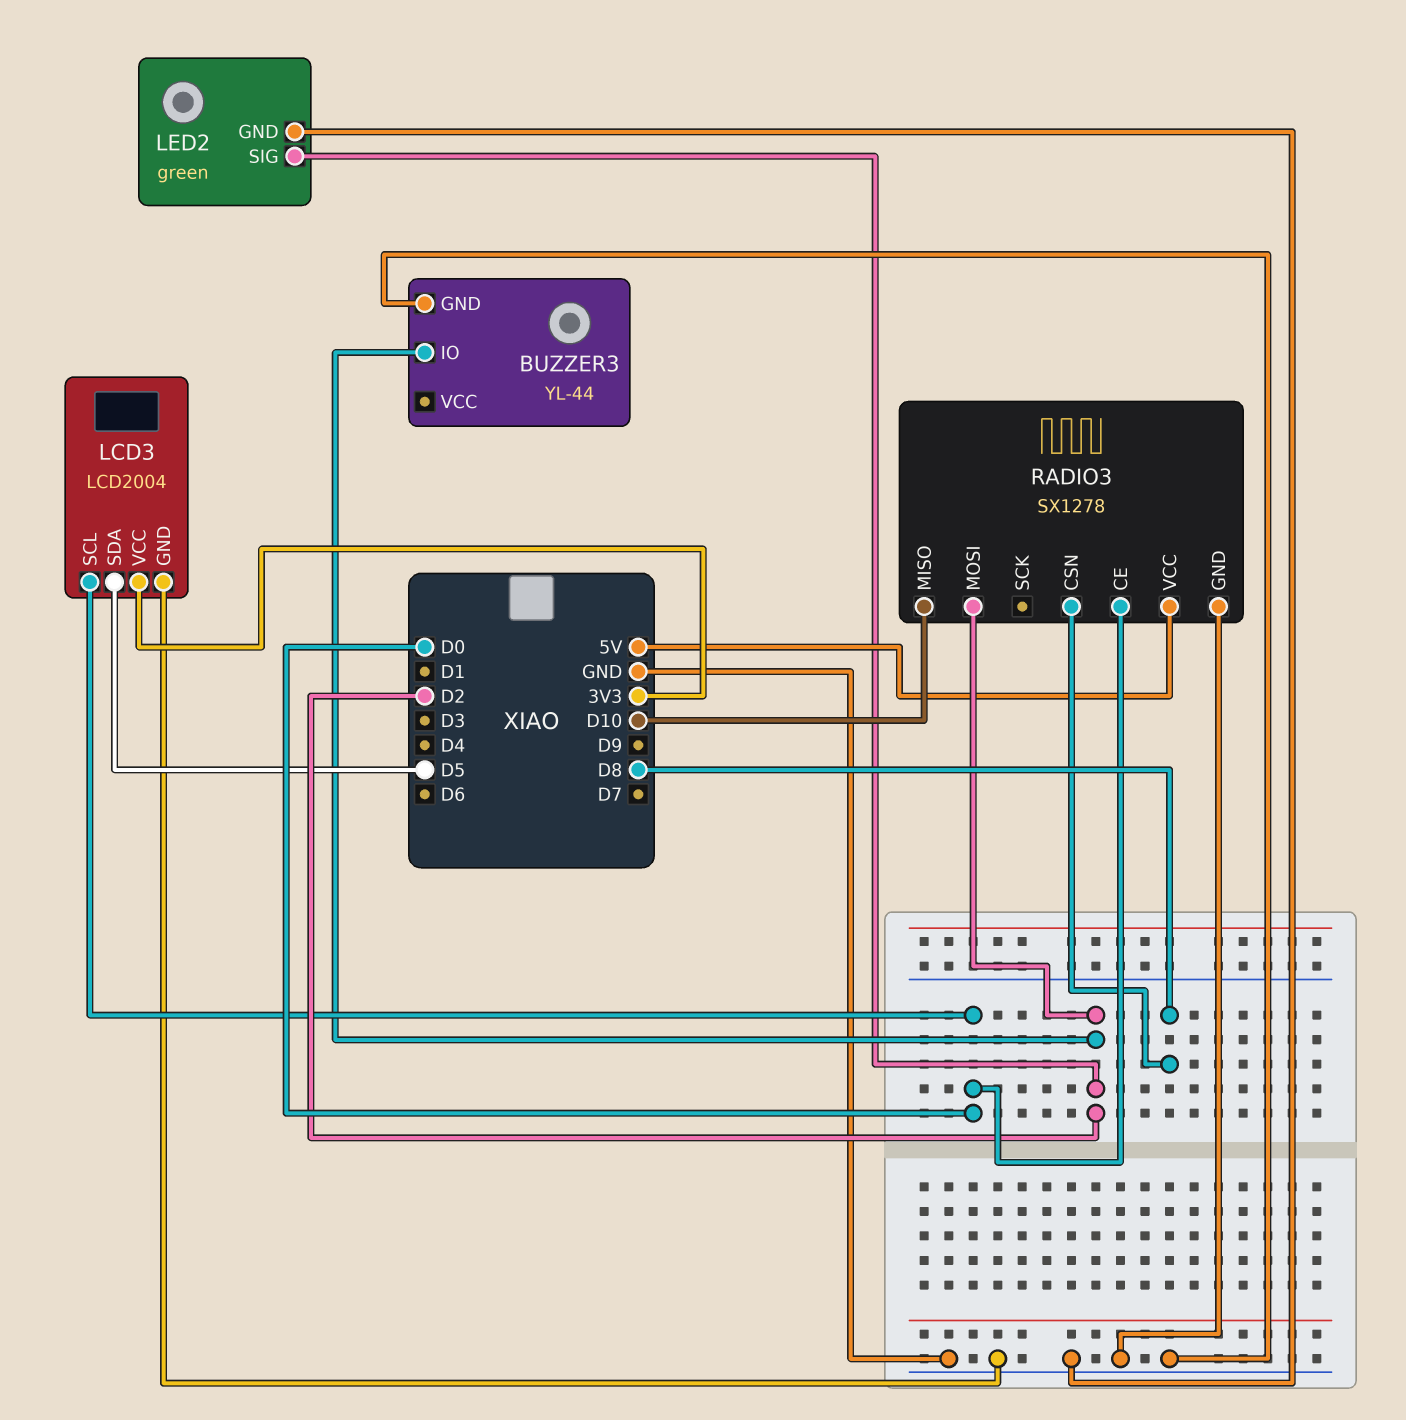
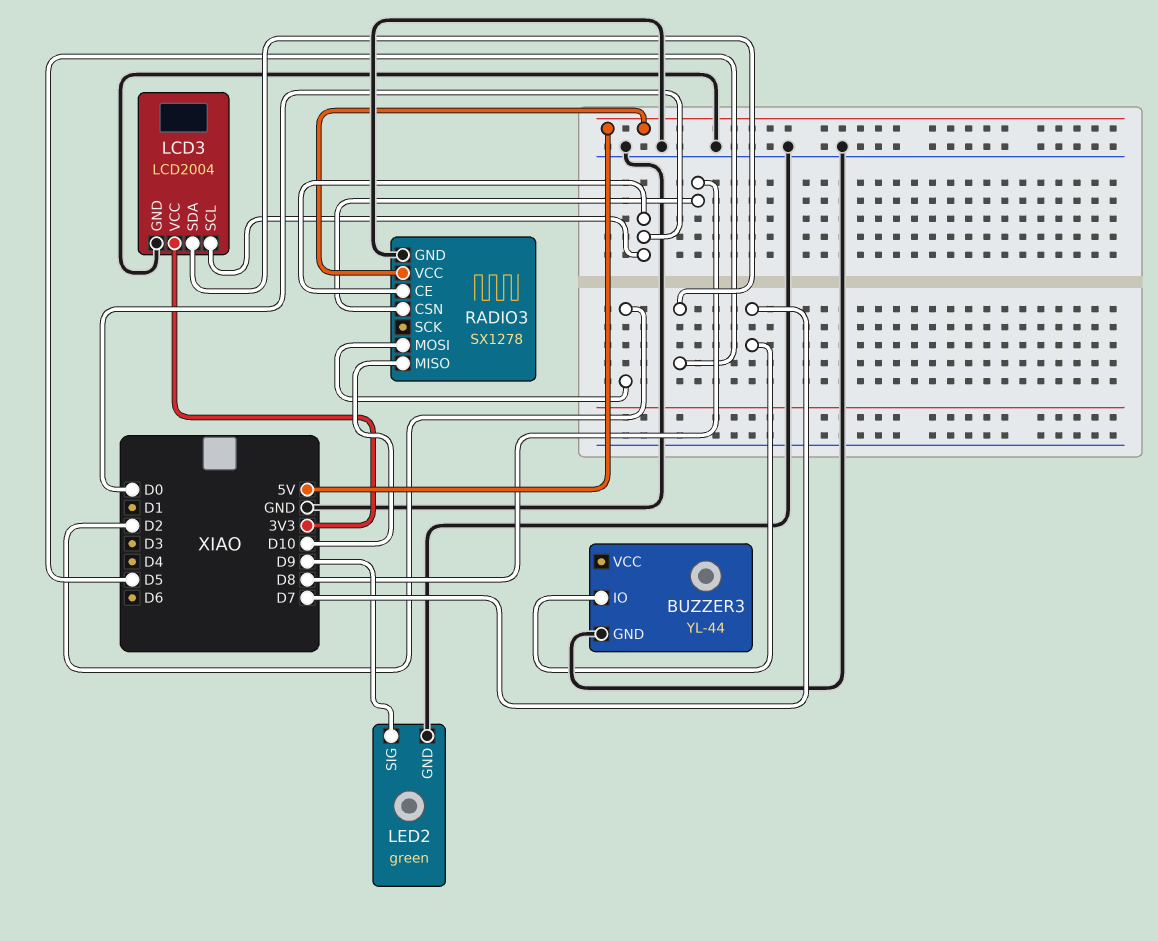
BUZZER3 pin IO: D2 -> D7
LED2 pin SIG: D2 -> D9

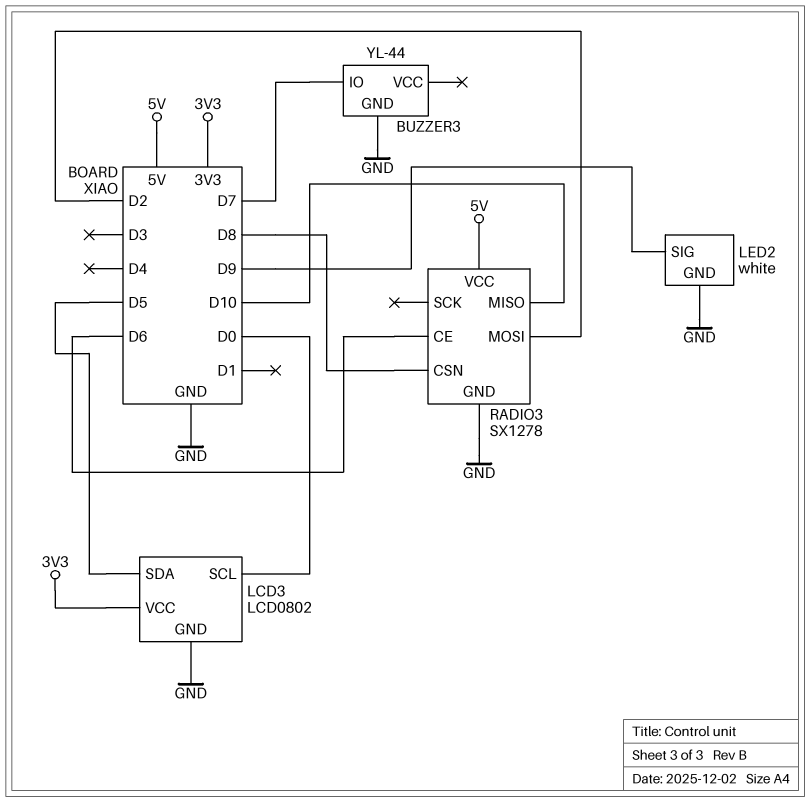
LCD3: LCD2004 -> LCD0802
LED2: green -> white
RADIO3 pin CE: D0 -> D6

